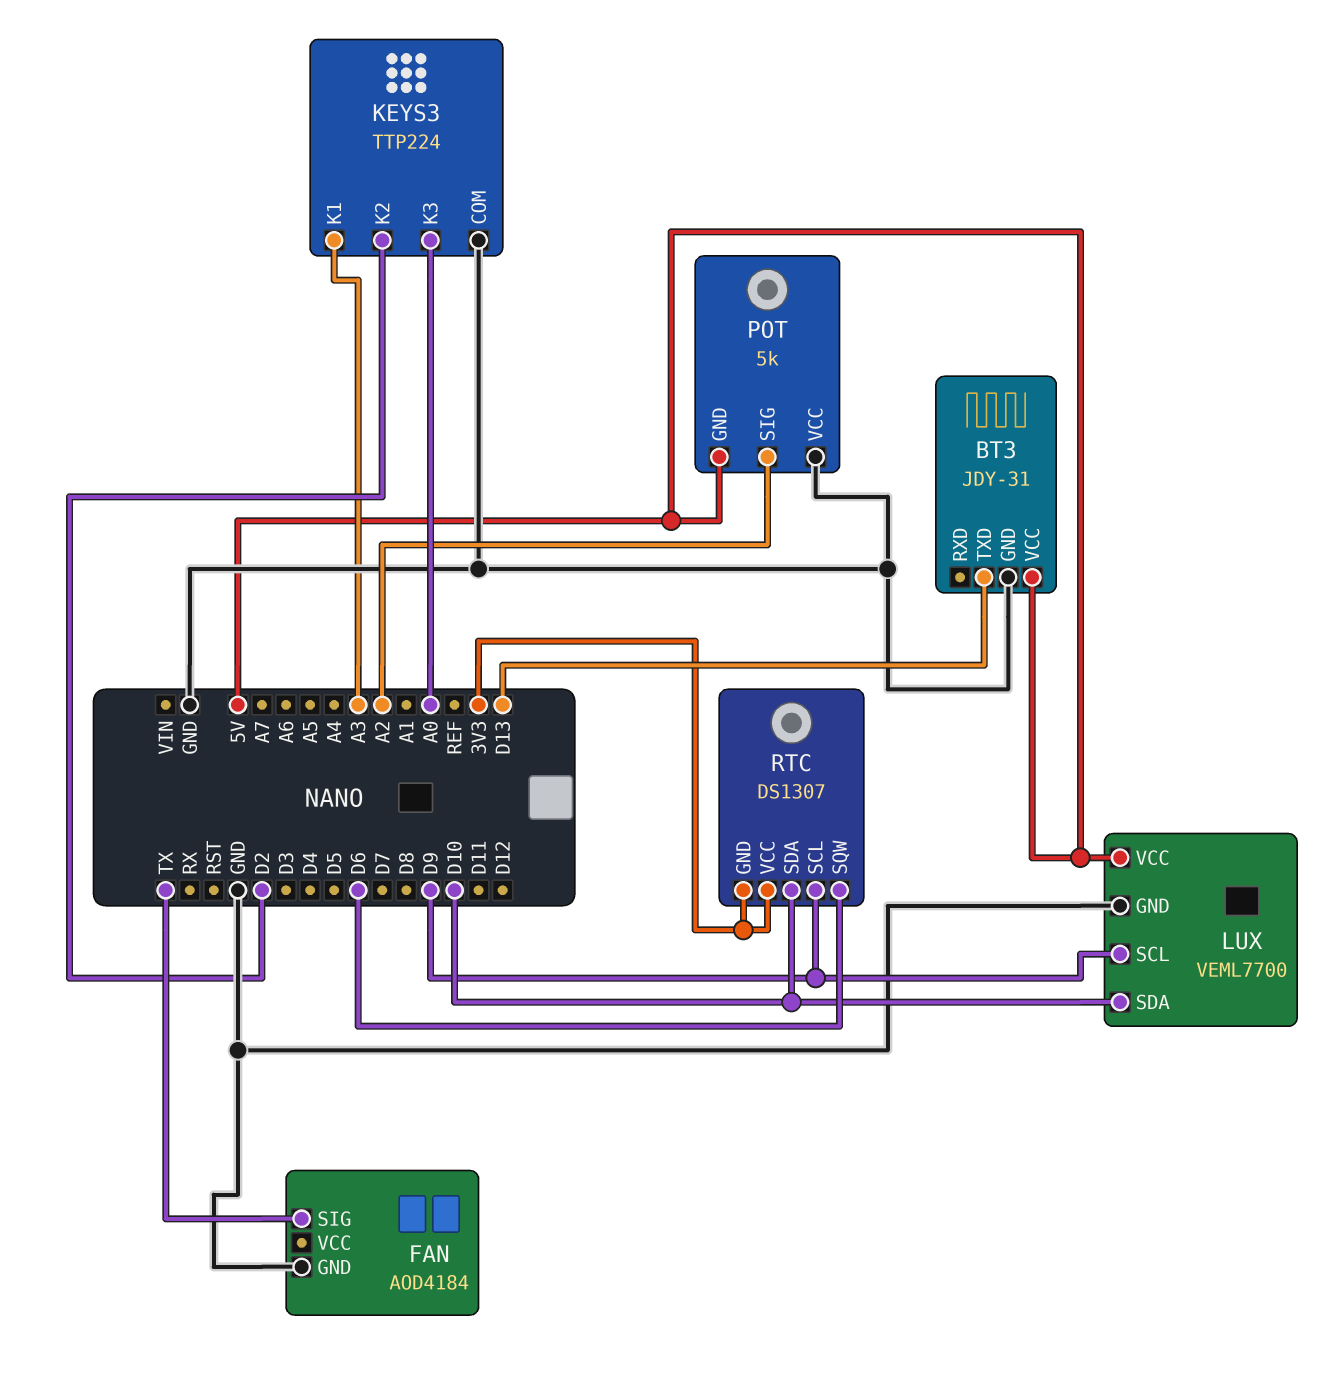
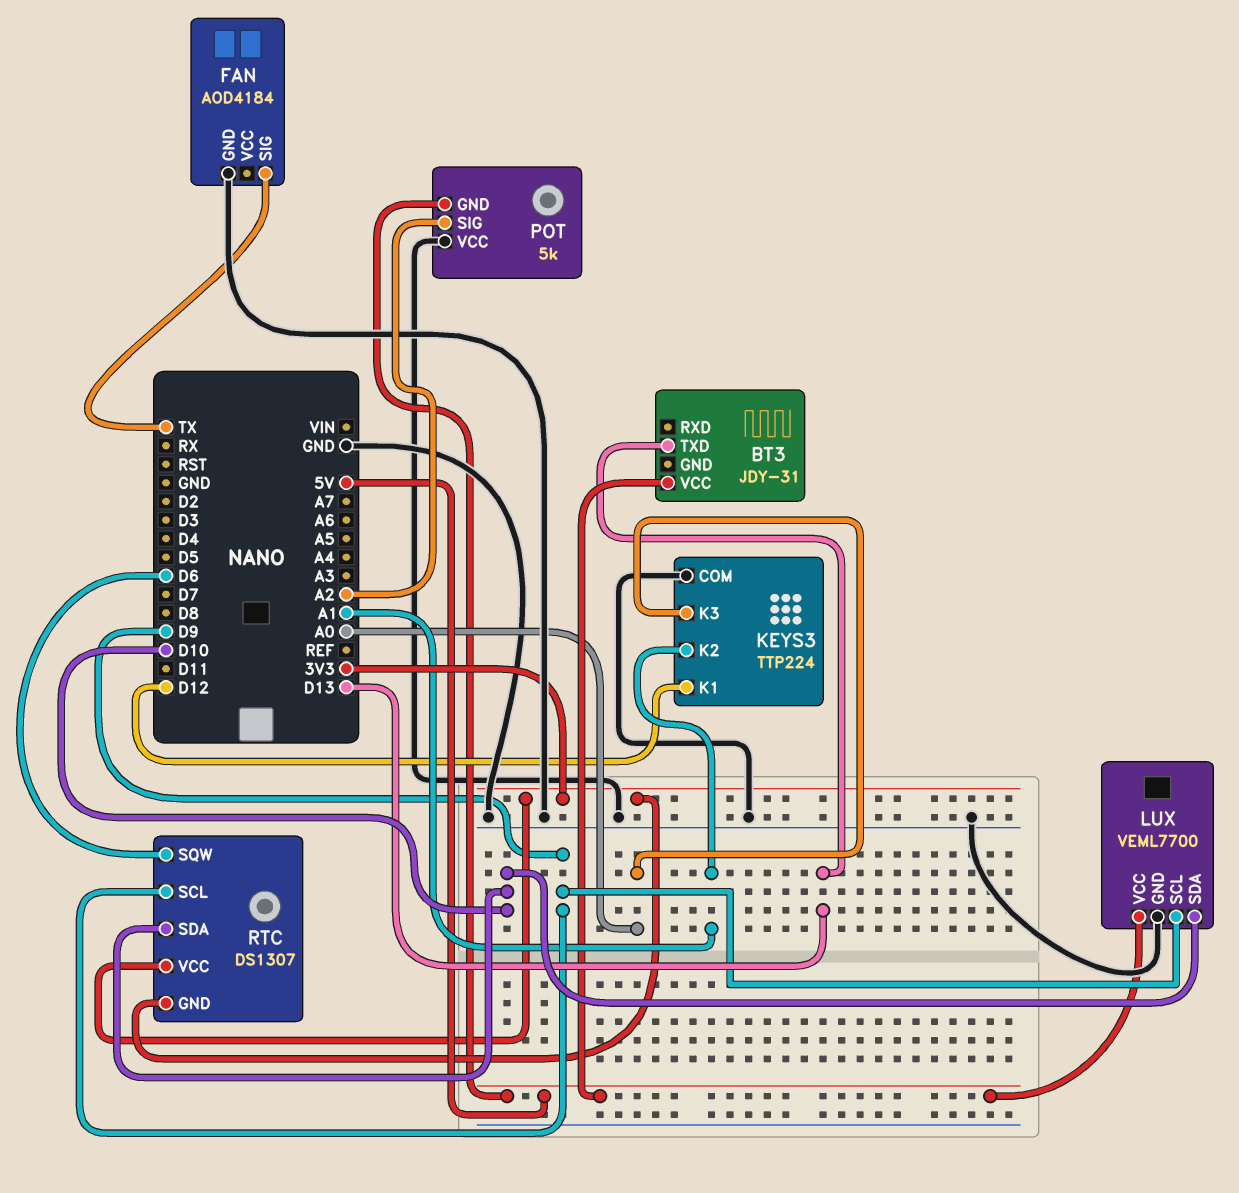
BT3 pin GND: GND -> none
KEYS3 pin K1: A3 -> D12
KEYS3 pin K2: D2 -> A1

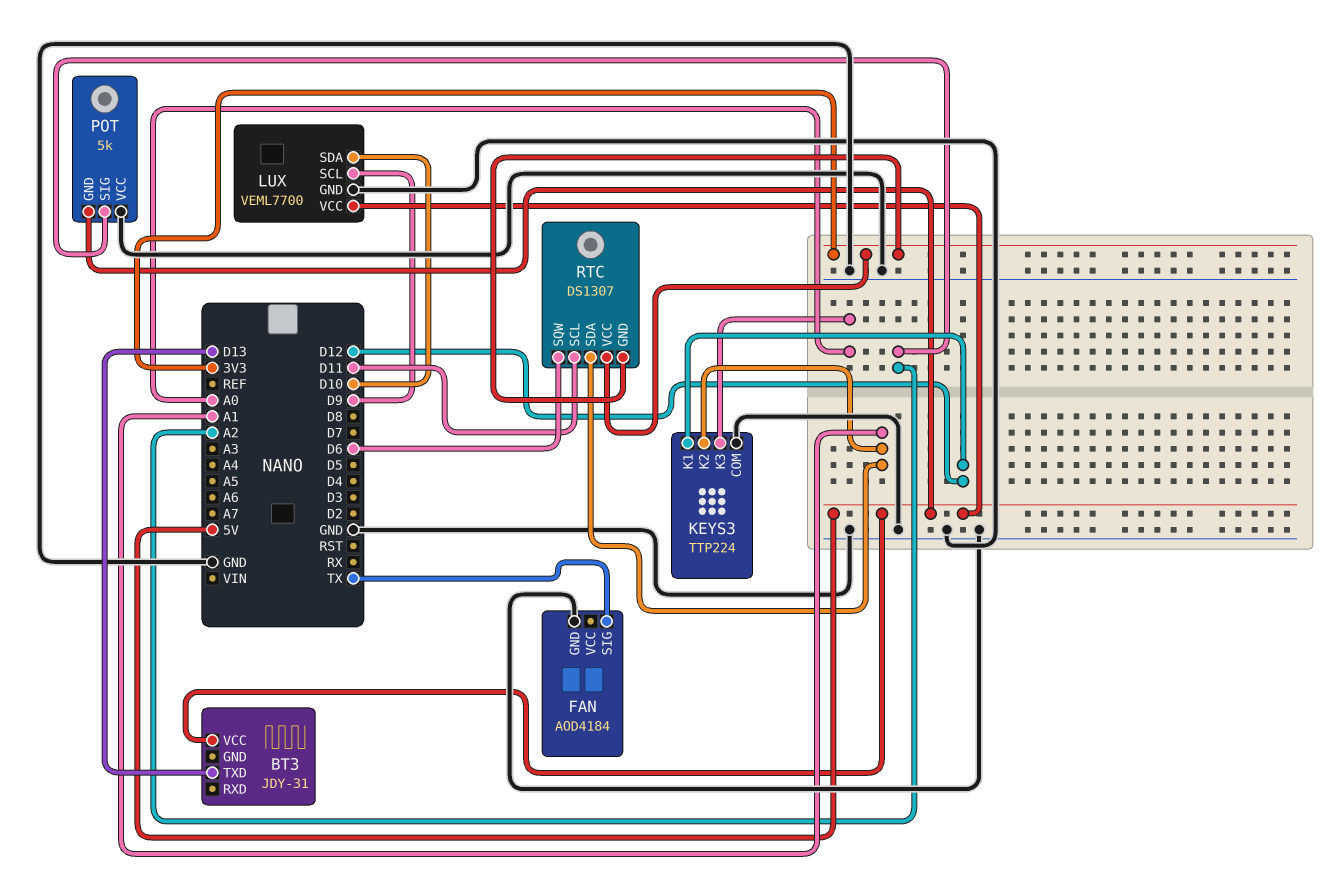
RTC pin SCL: D9 -> D11
RTC pin SDA: D10 -> A1

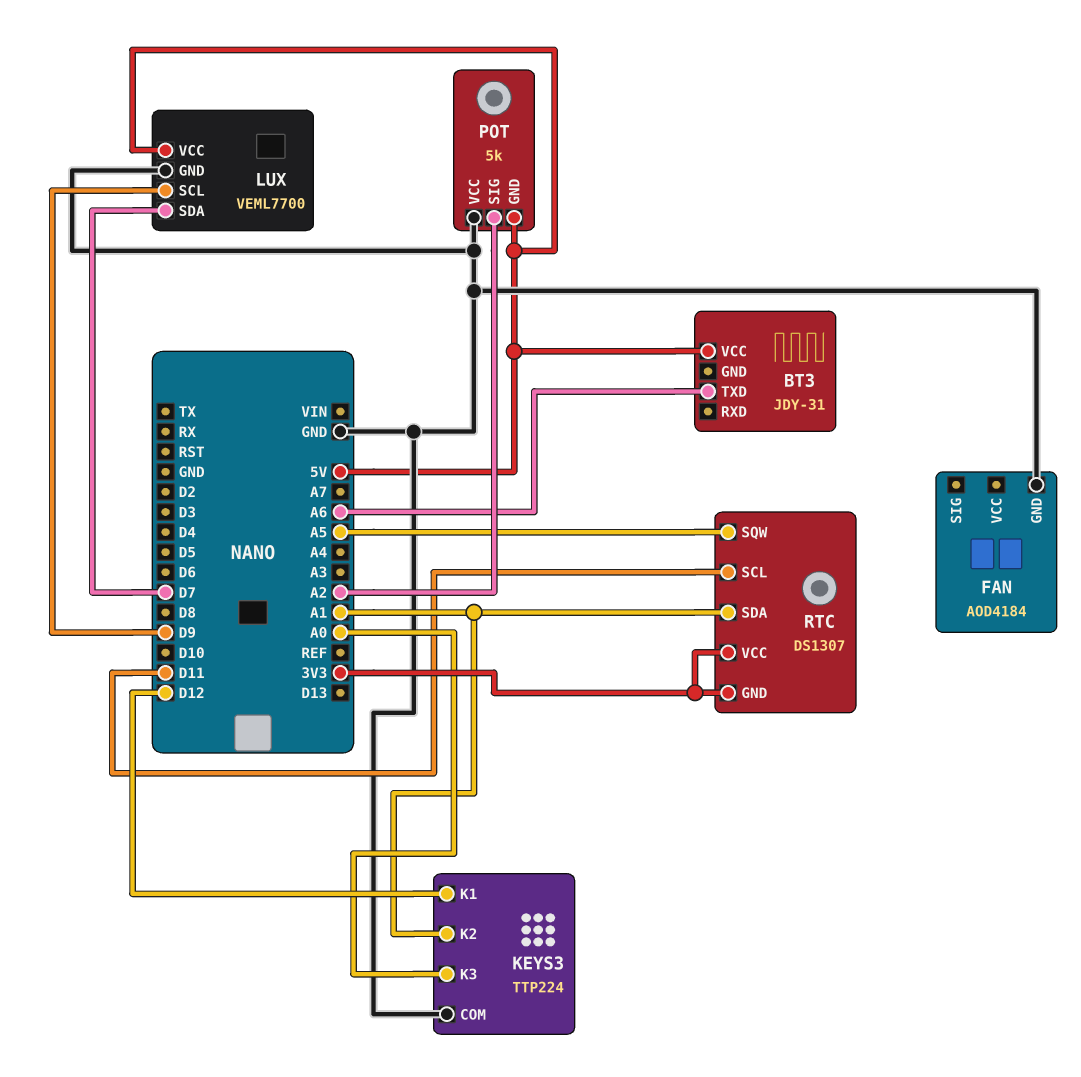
BT3 pin TXD: D13 -> A6
FAN pin SIG: TX -> none
LUX pin SDA: D10 -> D7
RTC pin SQW: D6 -> A5

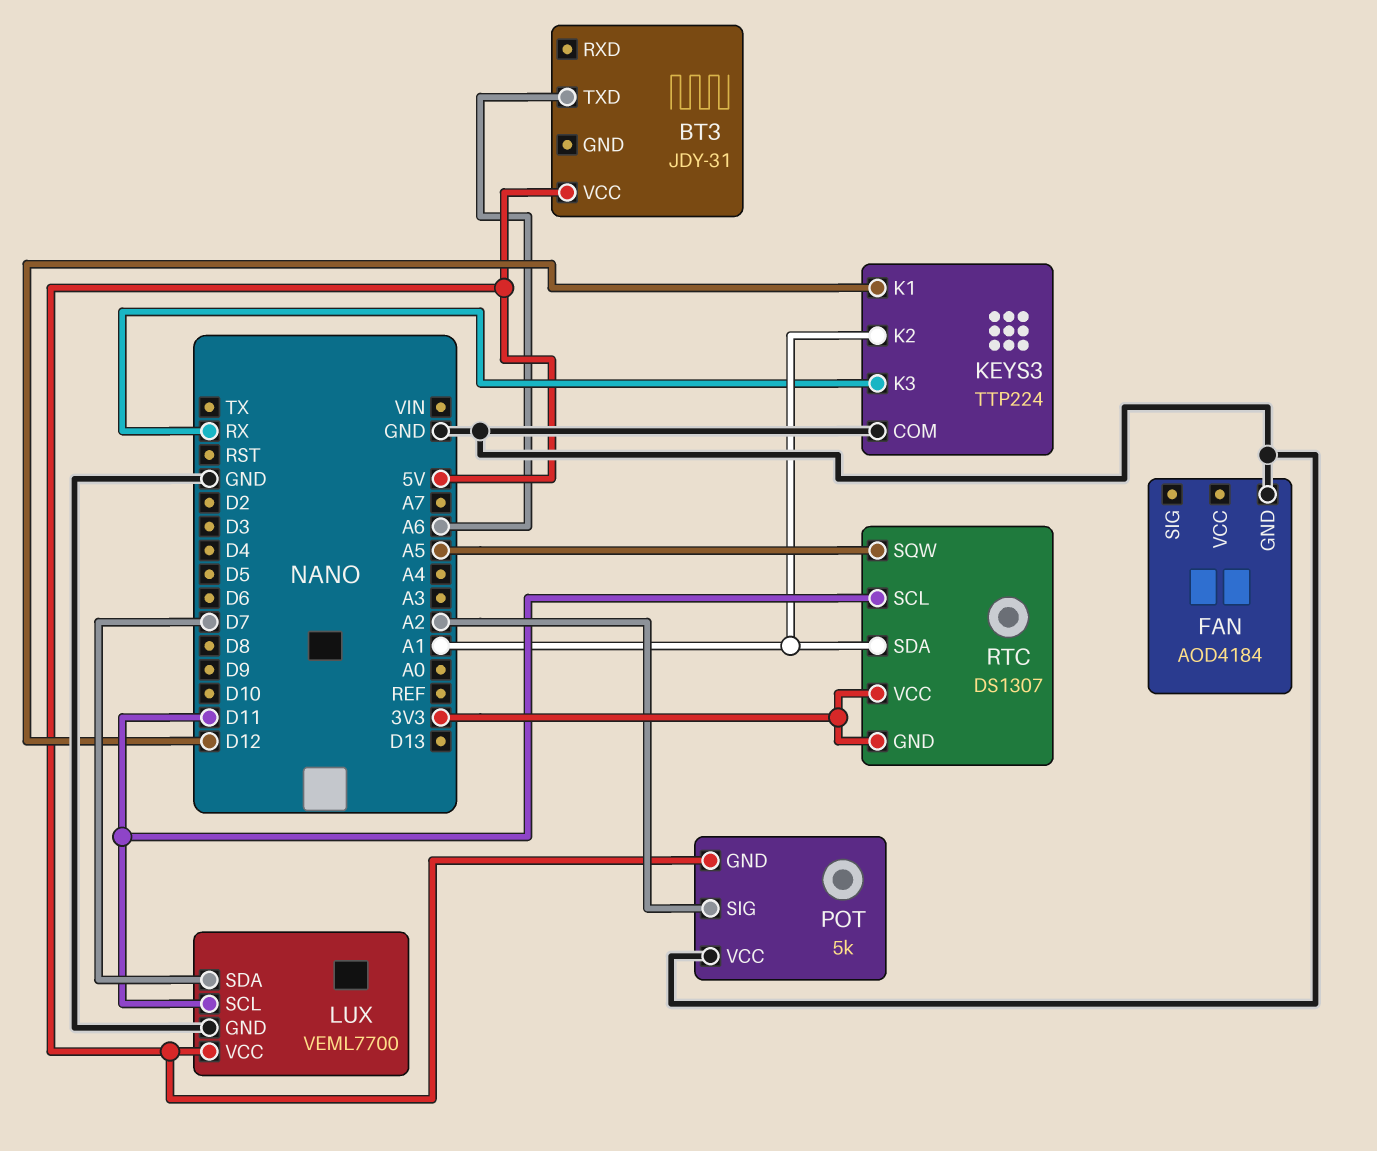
KEYS3 pin K3: A0 -> RX
LUX pin SCL: D9 -> D11

